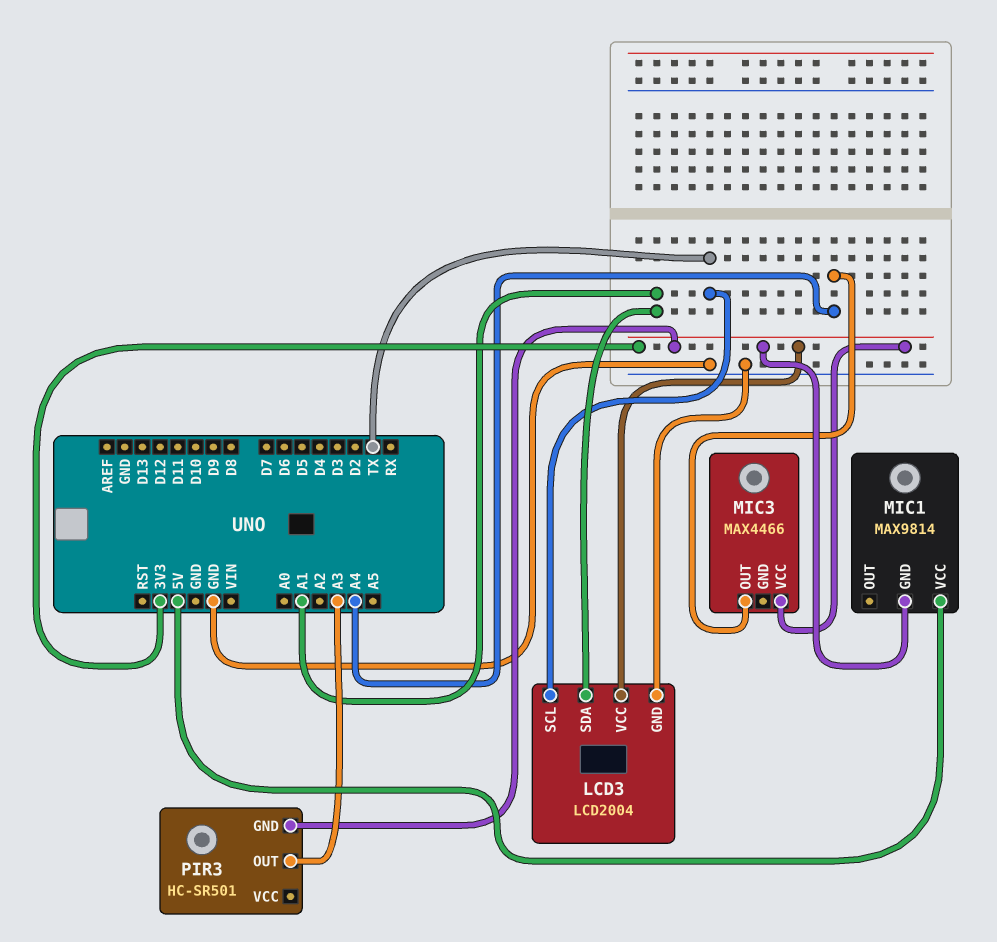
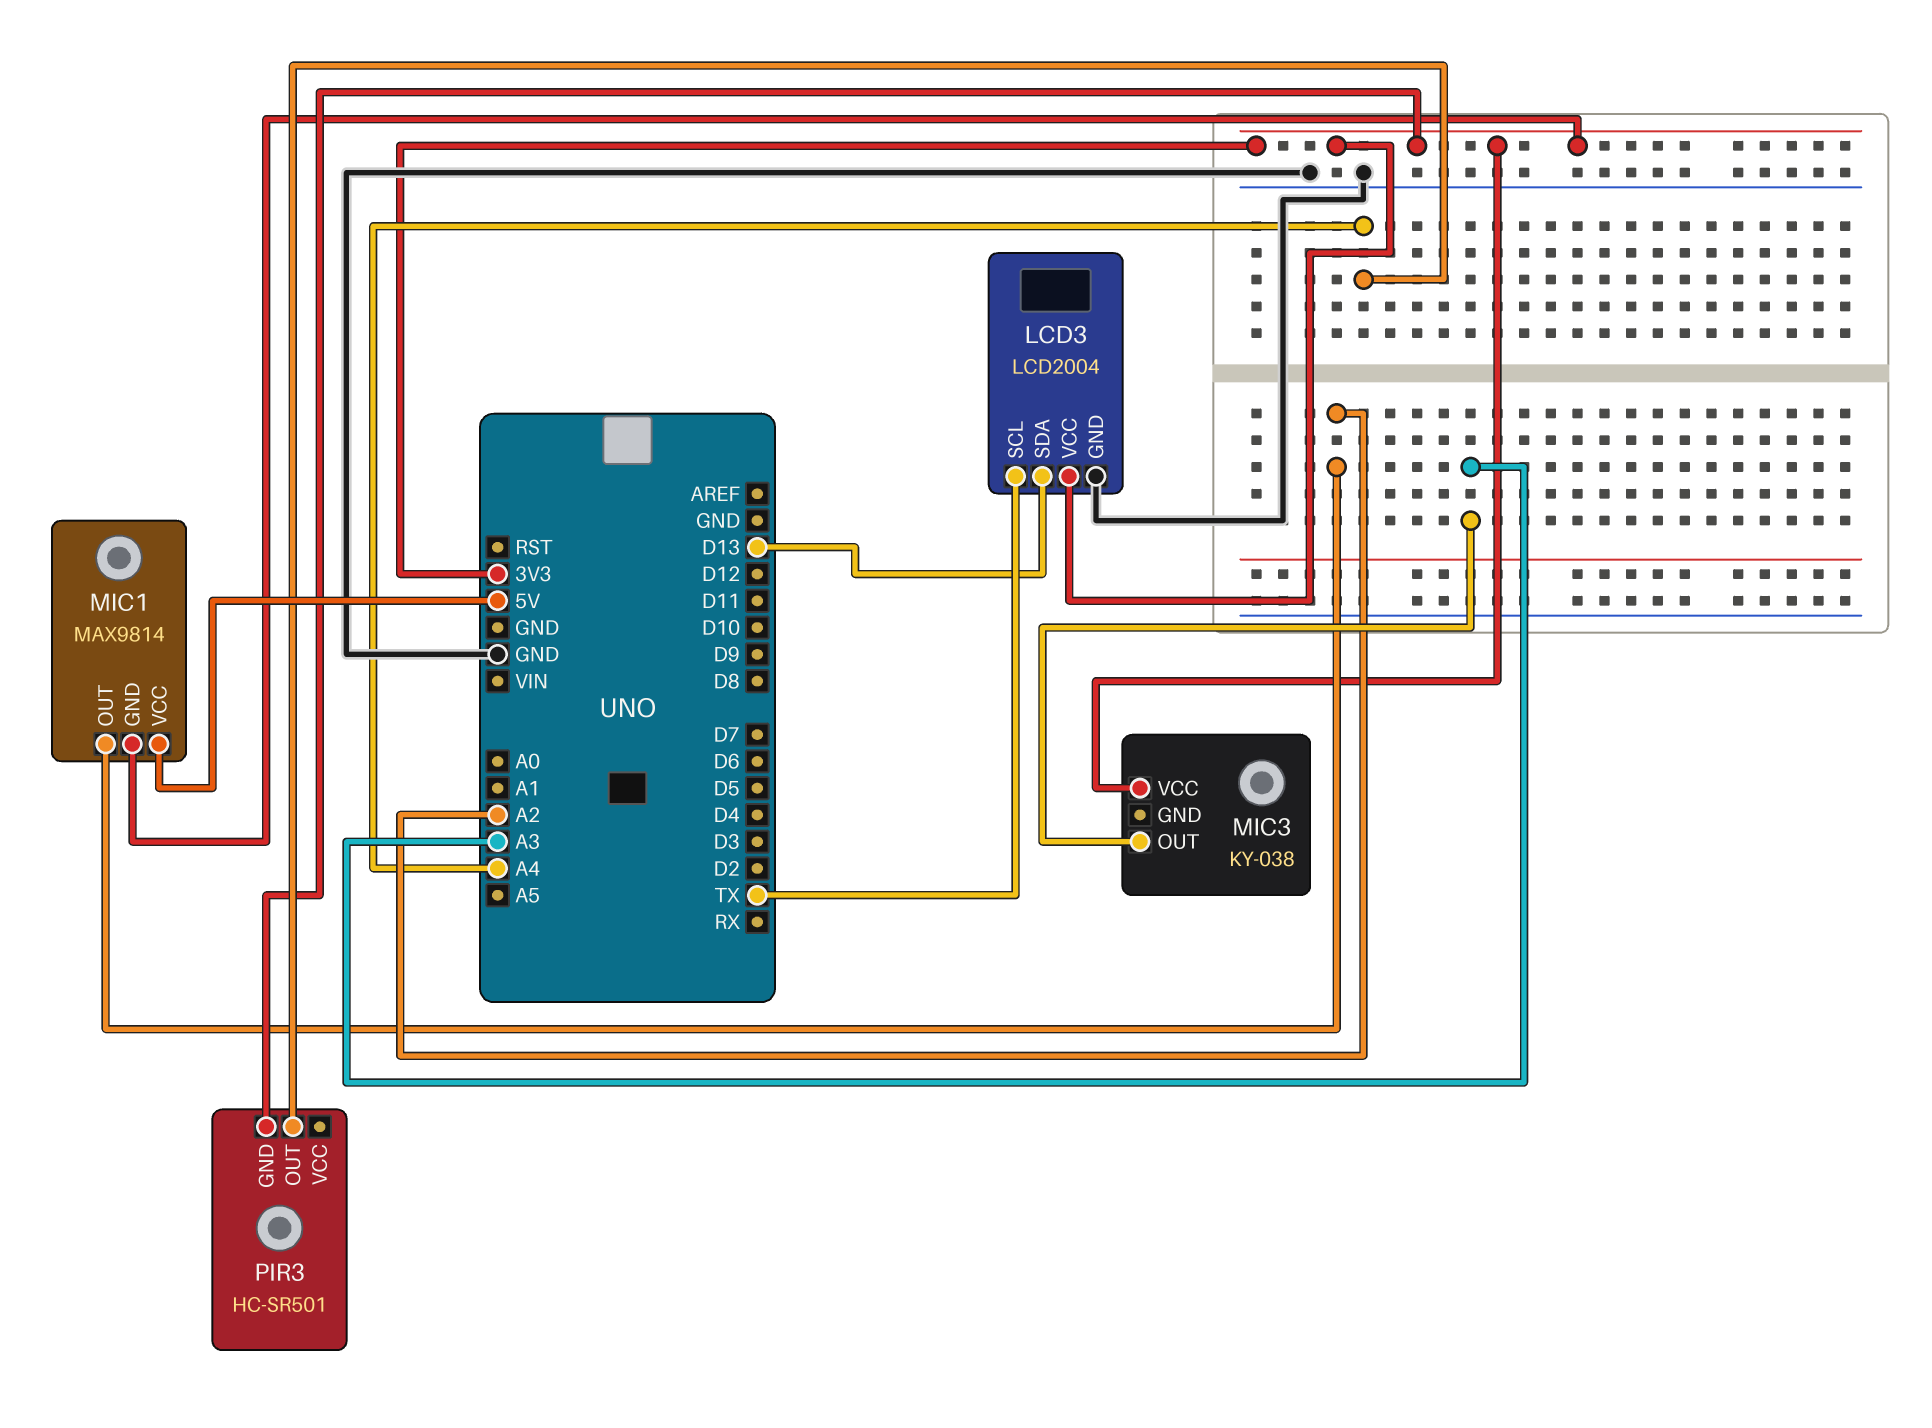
LCD3 pin SDA: A1 -> D13
MIC1 pin OUT: none -> A2
MIC3: MAX4466 -> KY-038
MIC3 pin OUT: A4 -> A3
PIR3 pin OUT: A3 -> A4

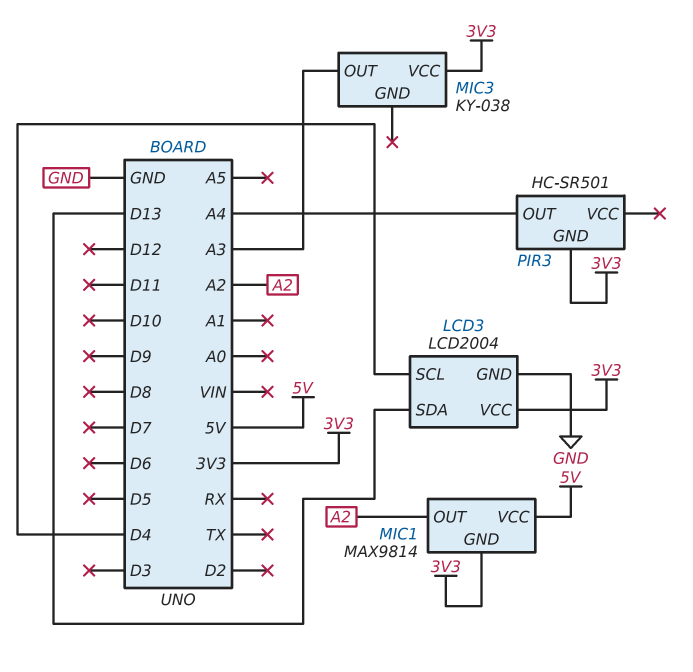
LCD3 pin SCL: TX -> D4

